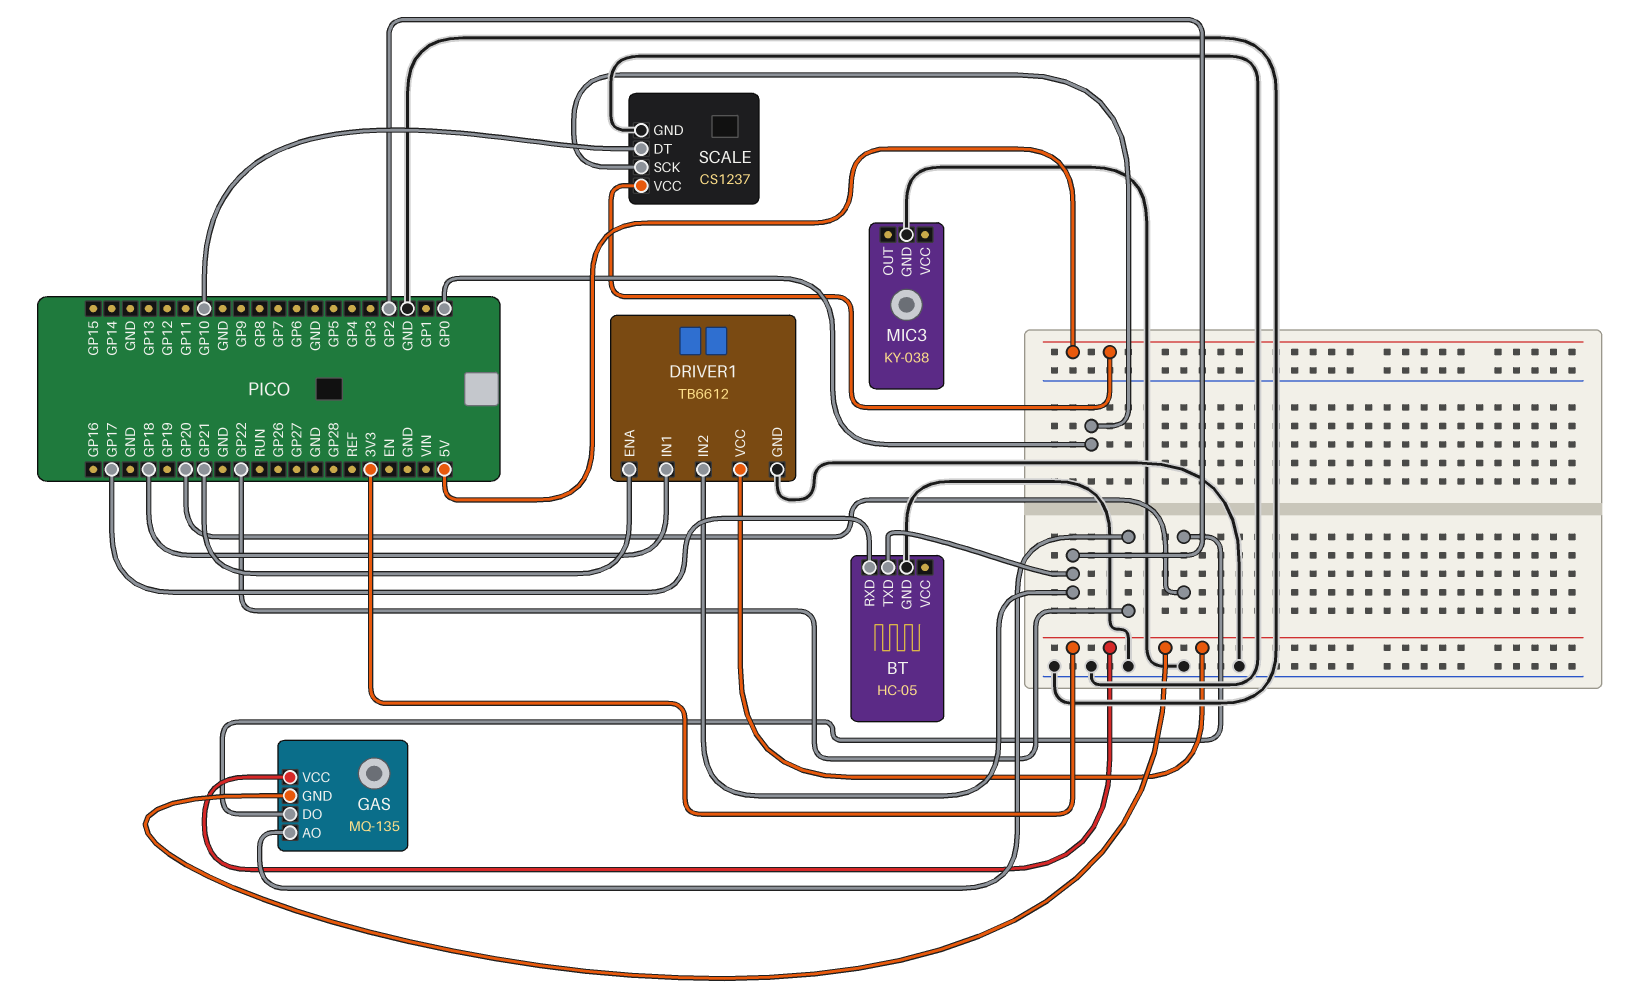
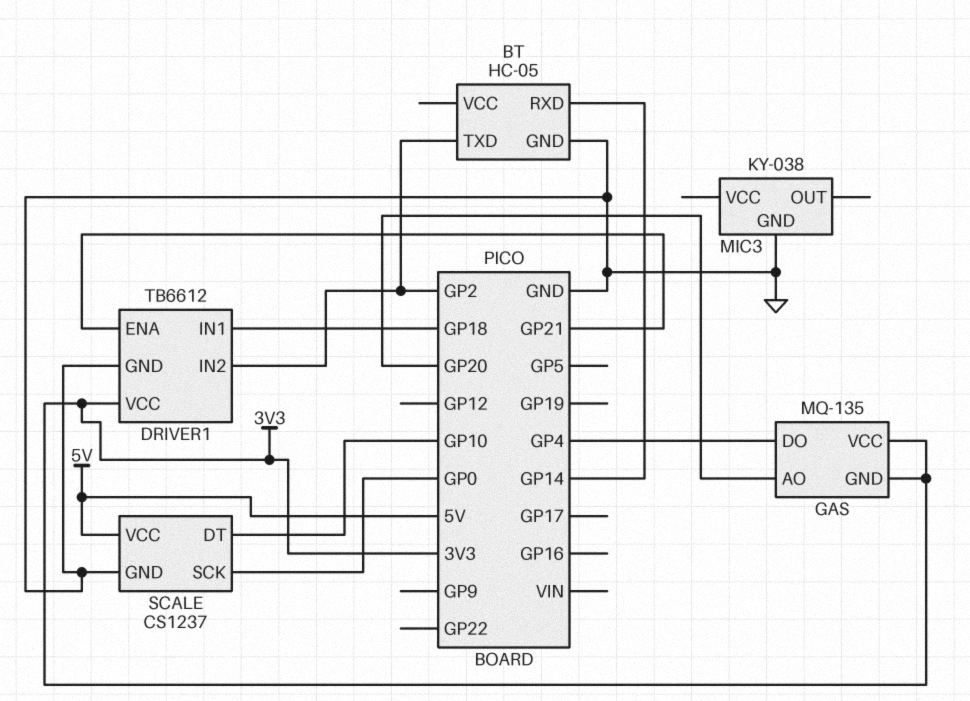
BT pin RXD: GP17 -> GP14
GAS pin AO: GP22 -> GP20
GAS pin DO: GP20 -> GP4

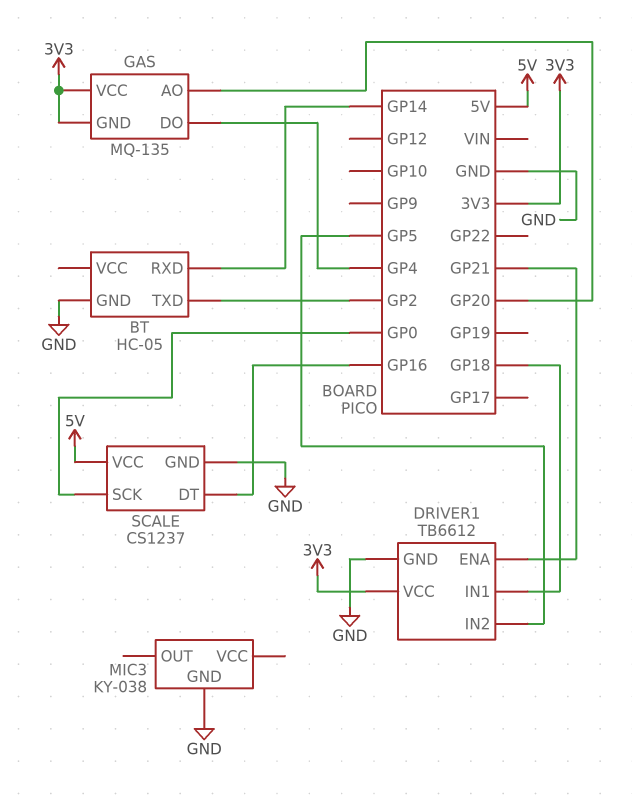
DRIVER1 pin IN2: GP2 -> GP5
SCALE pin DT: GP10 -> GP16

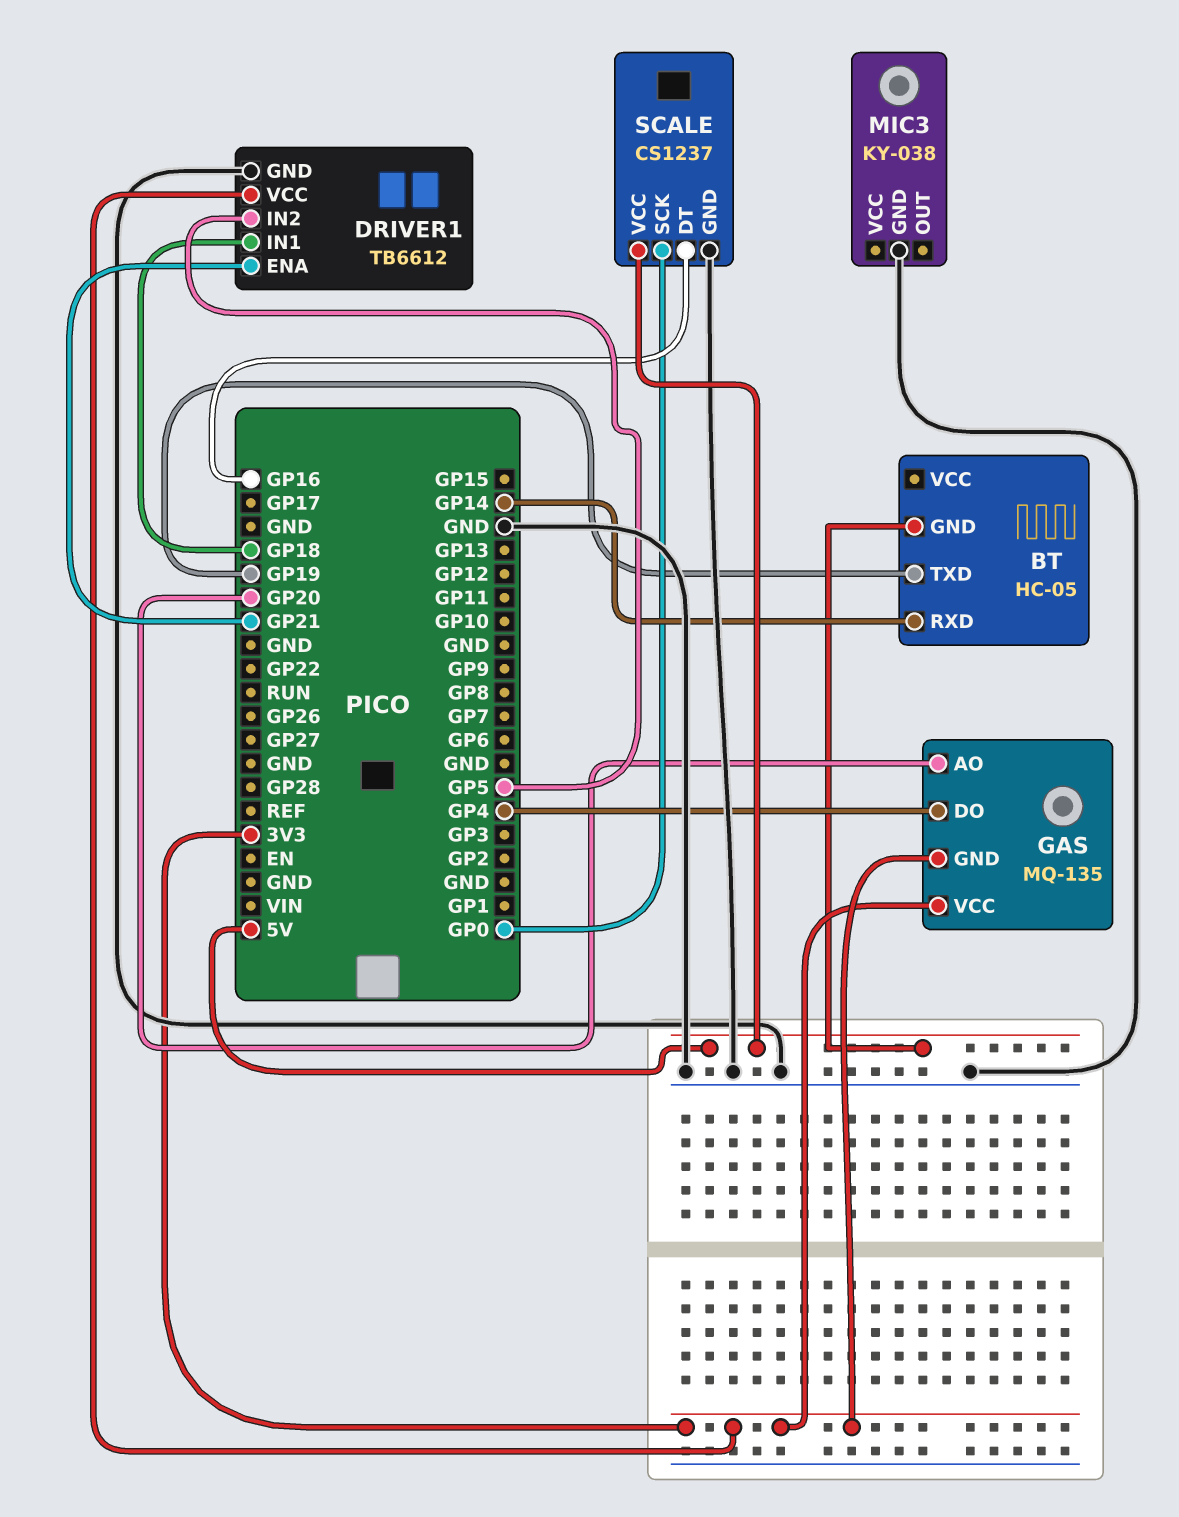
BT pin GND: GND -> 5V
BT pin TXD: GP2 -> GP19

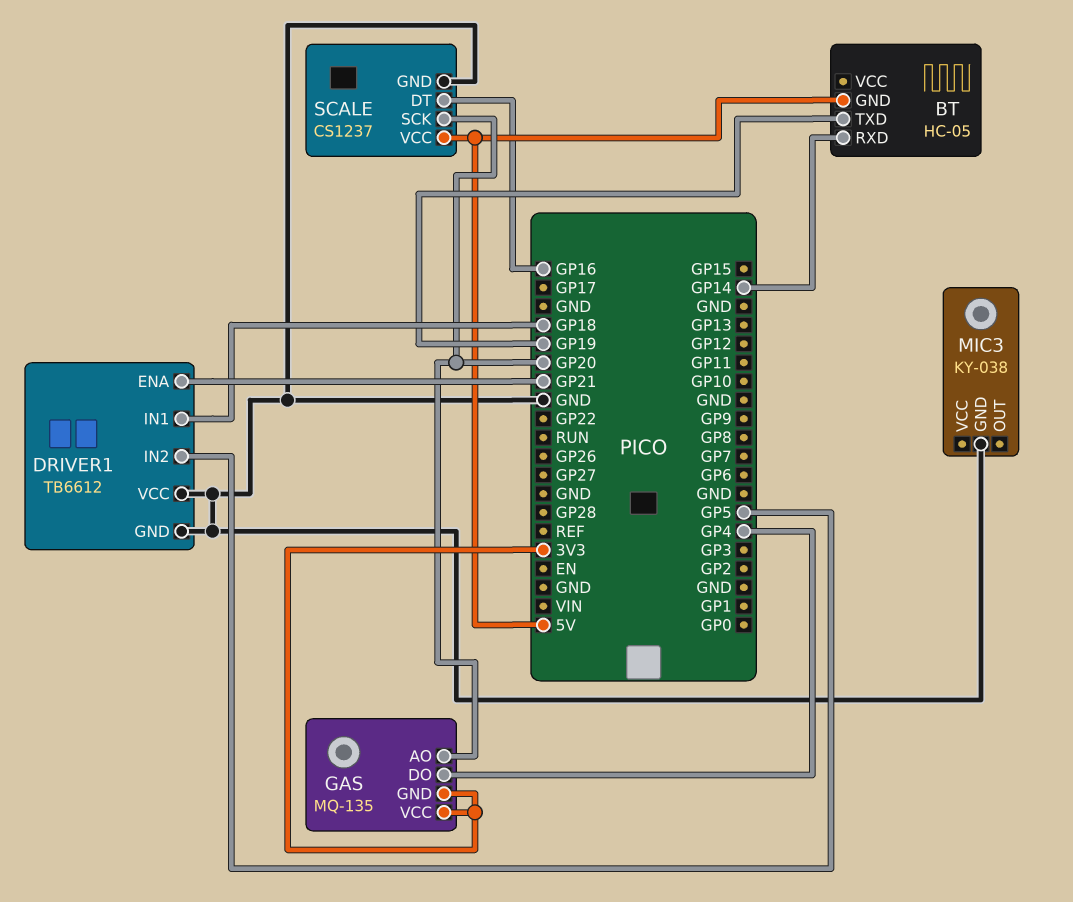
DRIVER1 pin VCC: 3V3 -> GND
SCALE pin SCK: GP0 -> GP20

